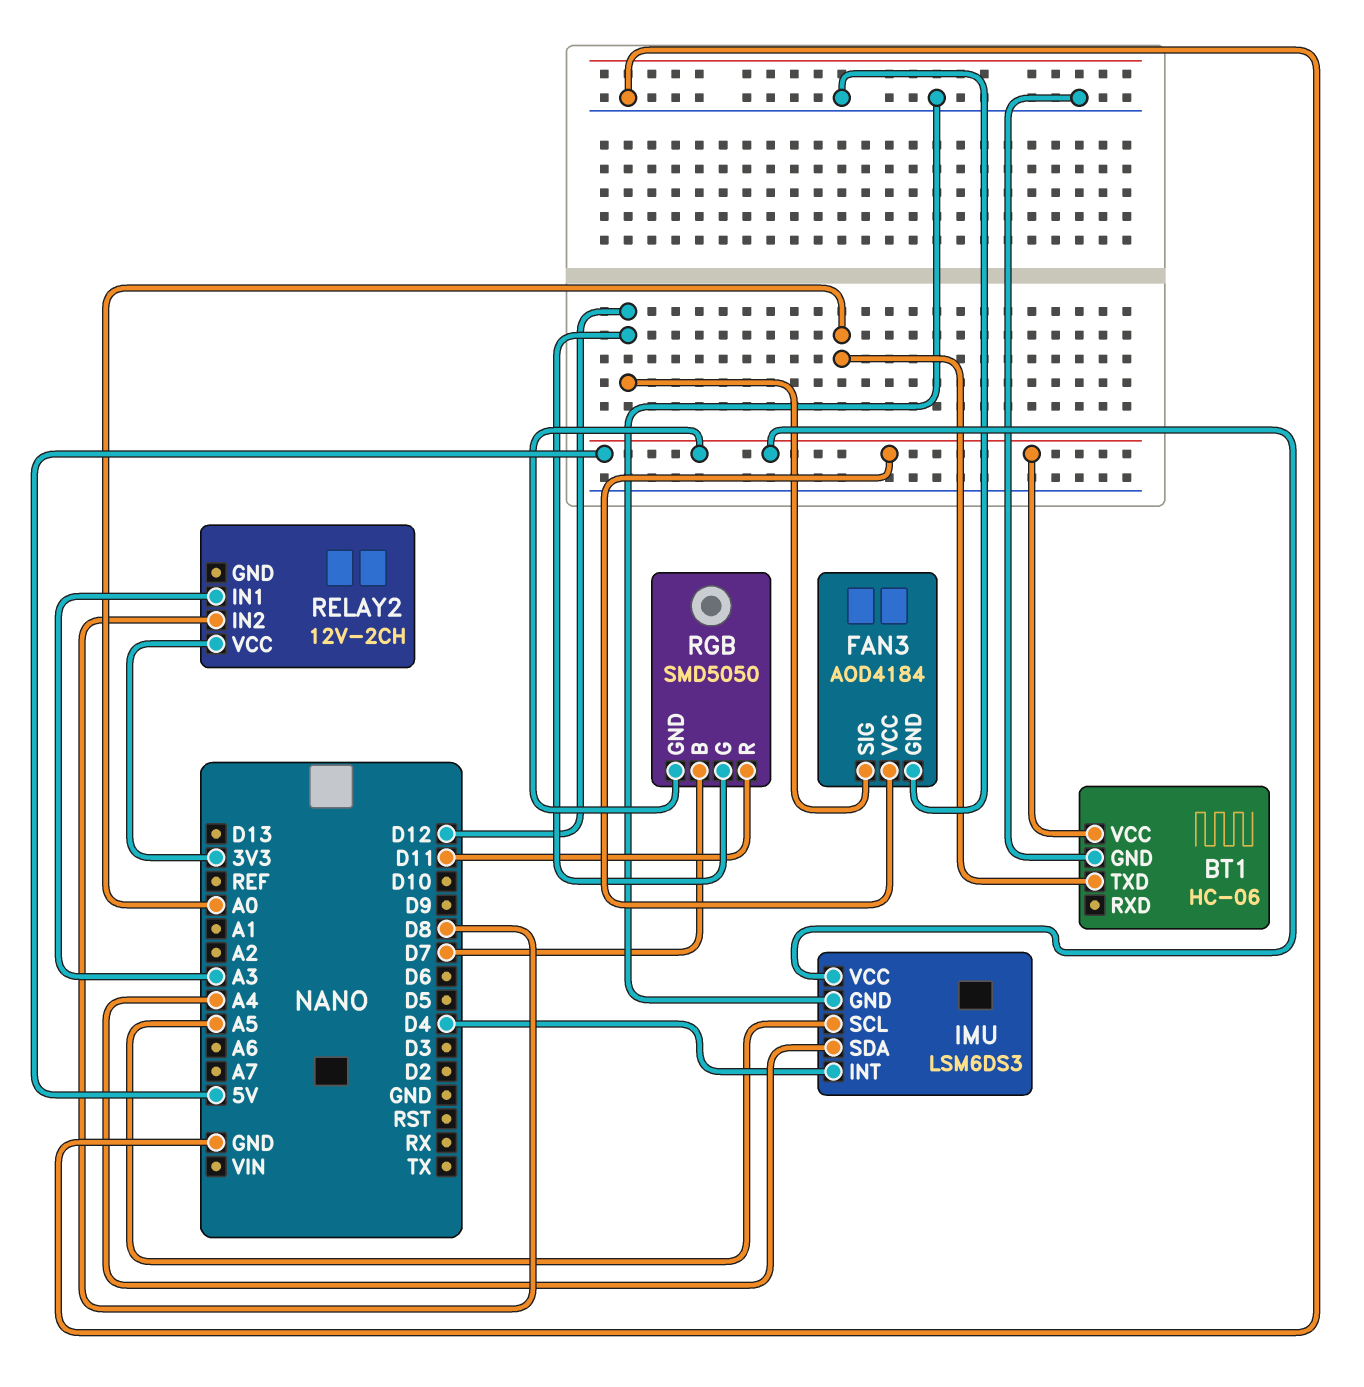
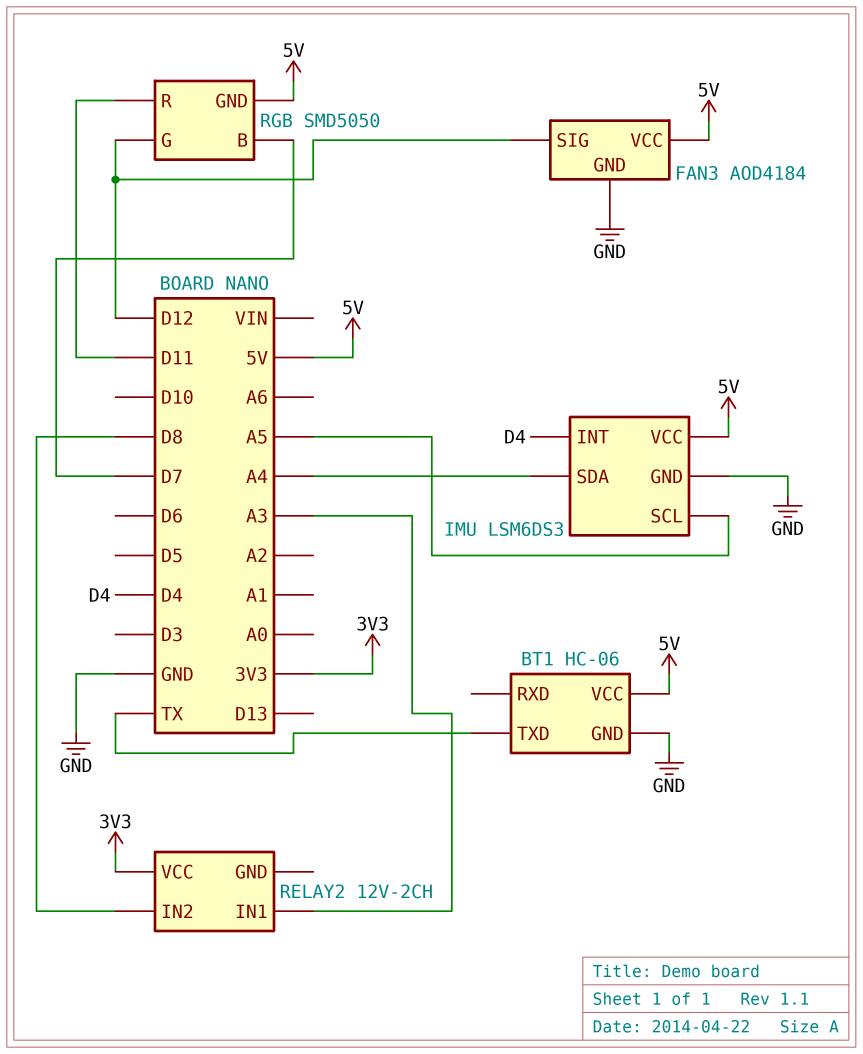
BT1 pin TXD: A0 -> TX

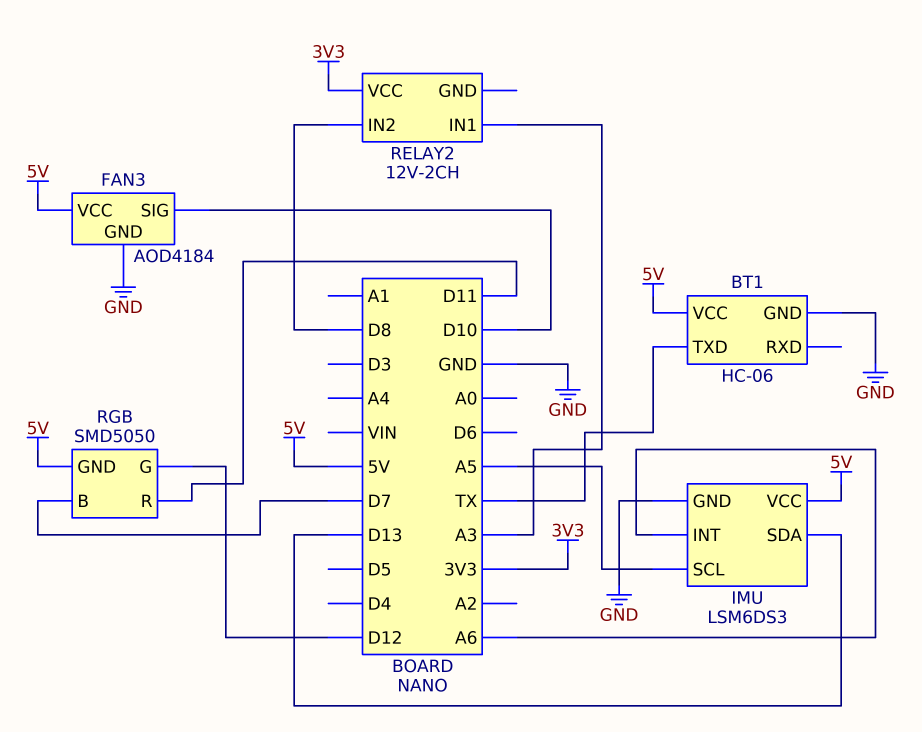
FAN3 pin SIG: D12 -> D10
IMU pin INT: D4 -> A6
IMU pin SDA: A4 -> D13

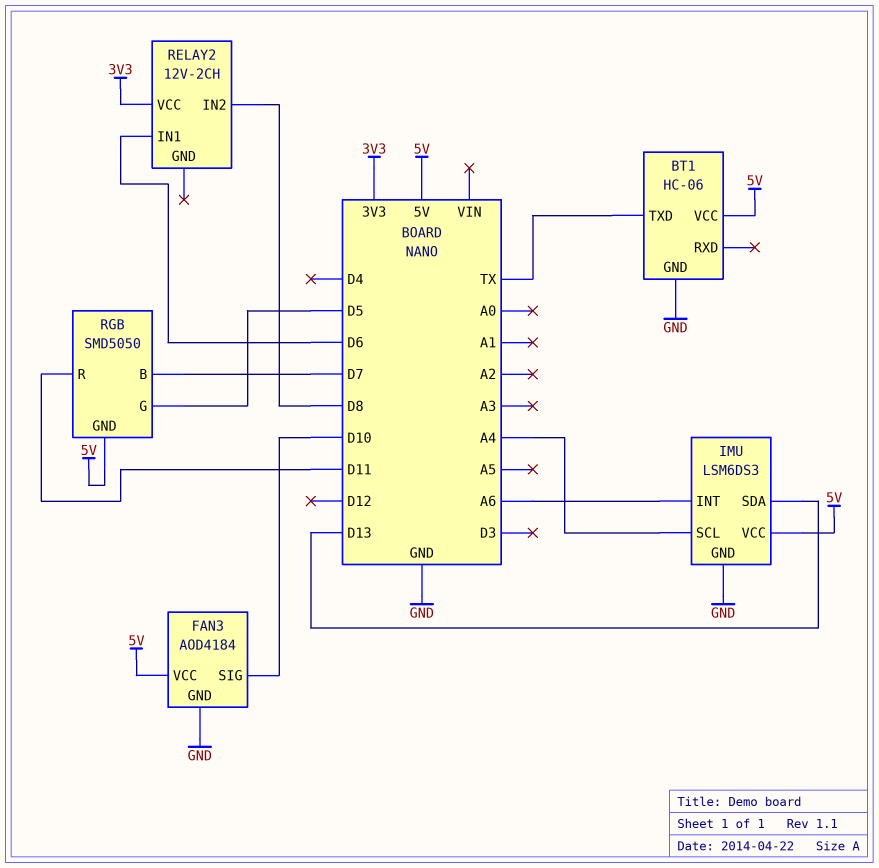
IMU pin SCL: A5 -> A4
RELAY2 pin IN1: A3 -> D6
RGB pin G: D12 -> D5

